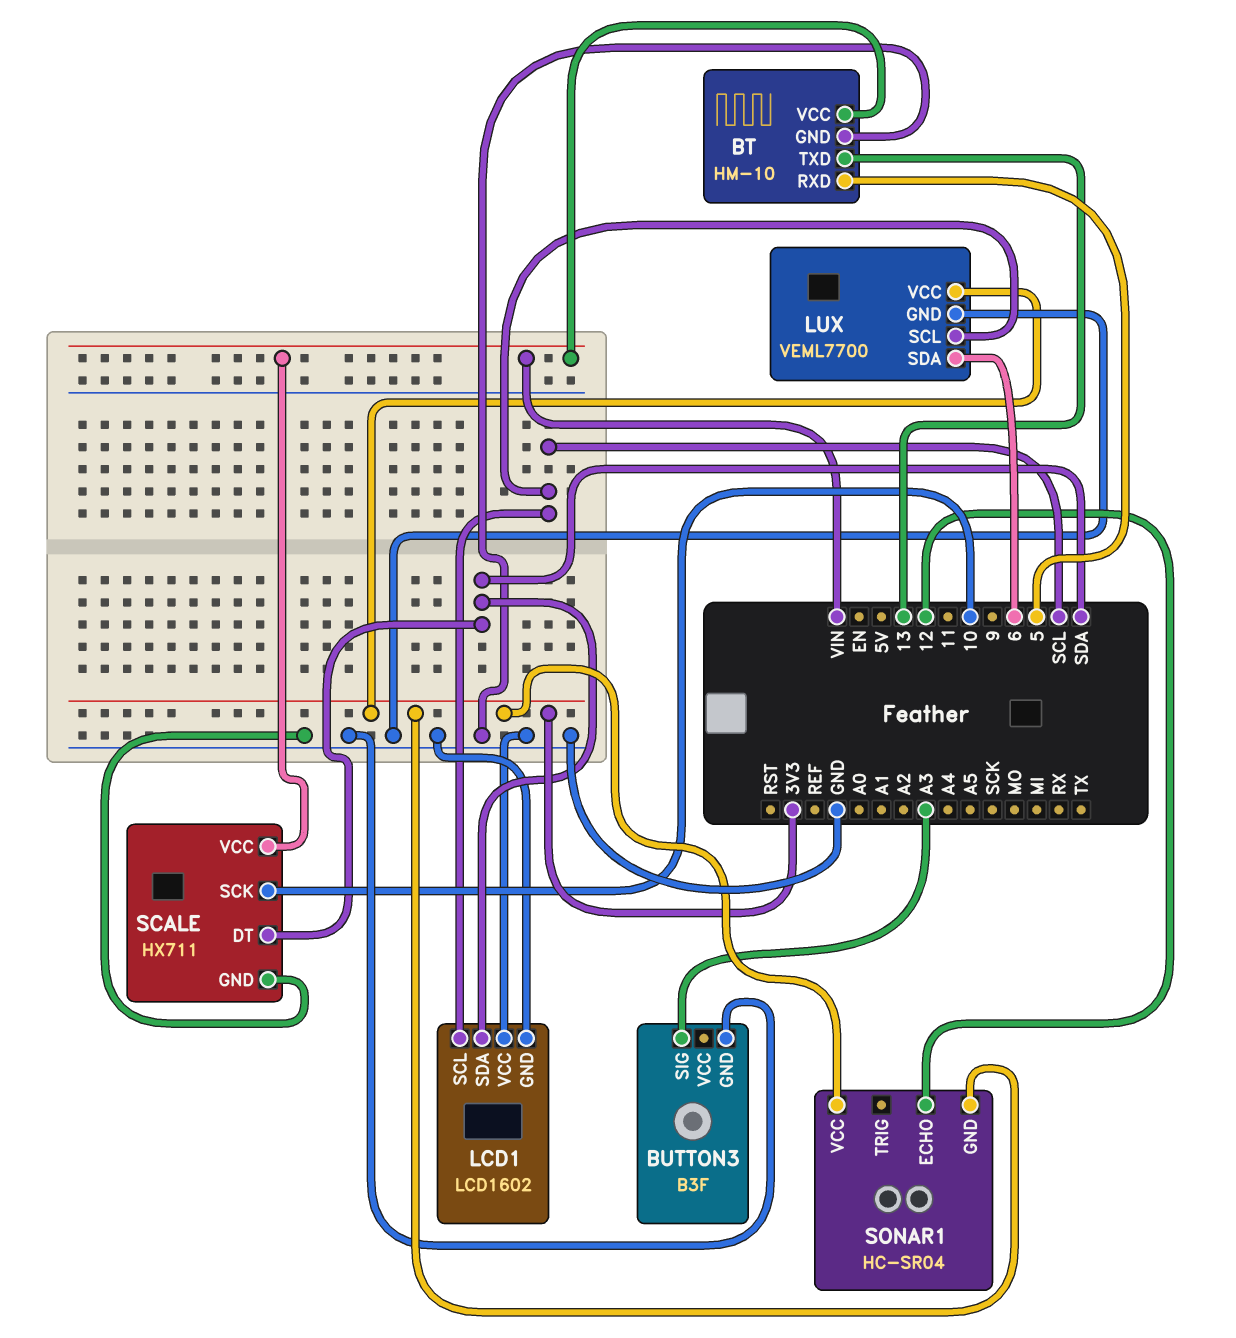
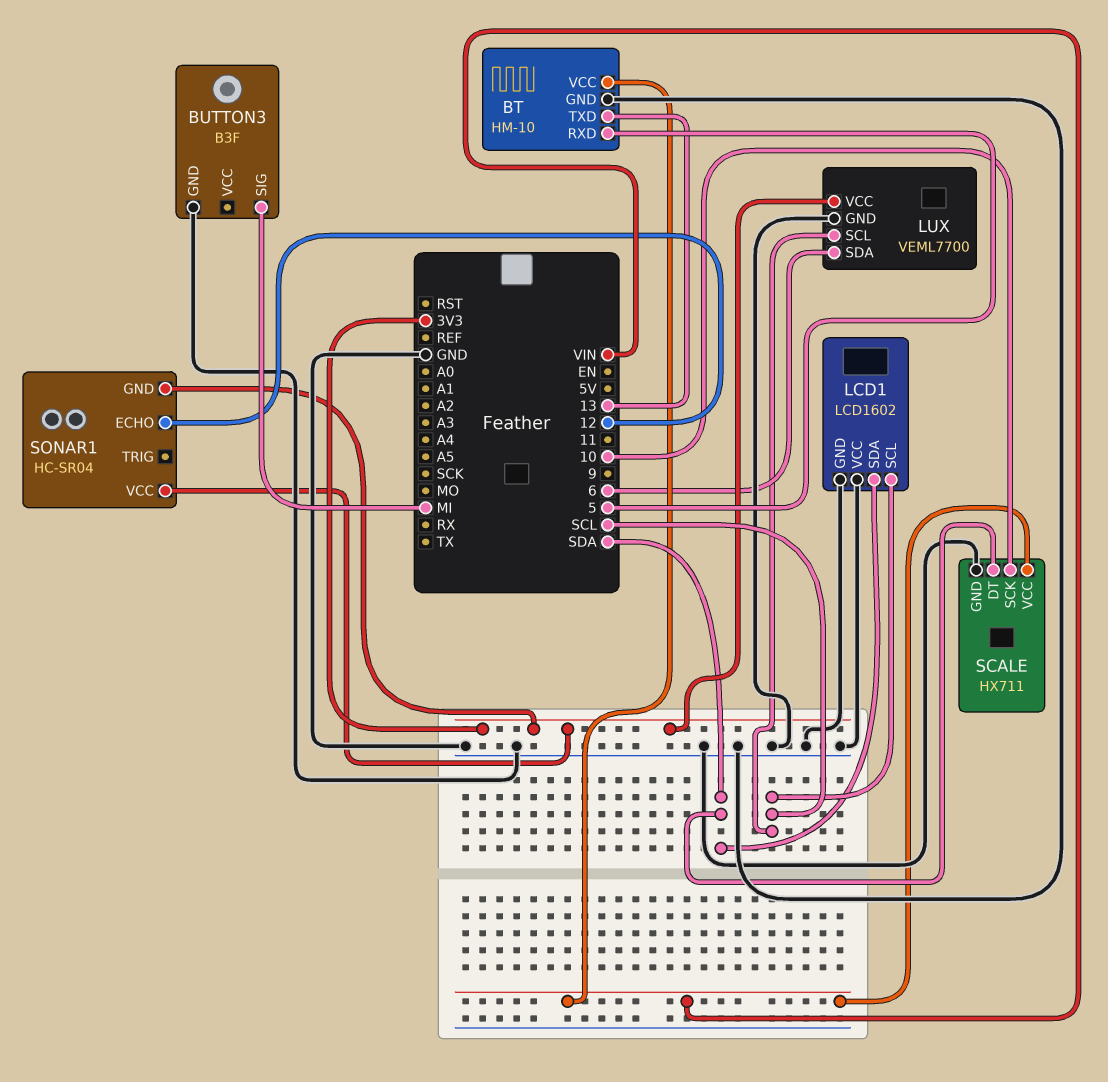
BUTTON3 pin SIG: A3 -> MI

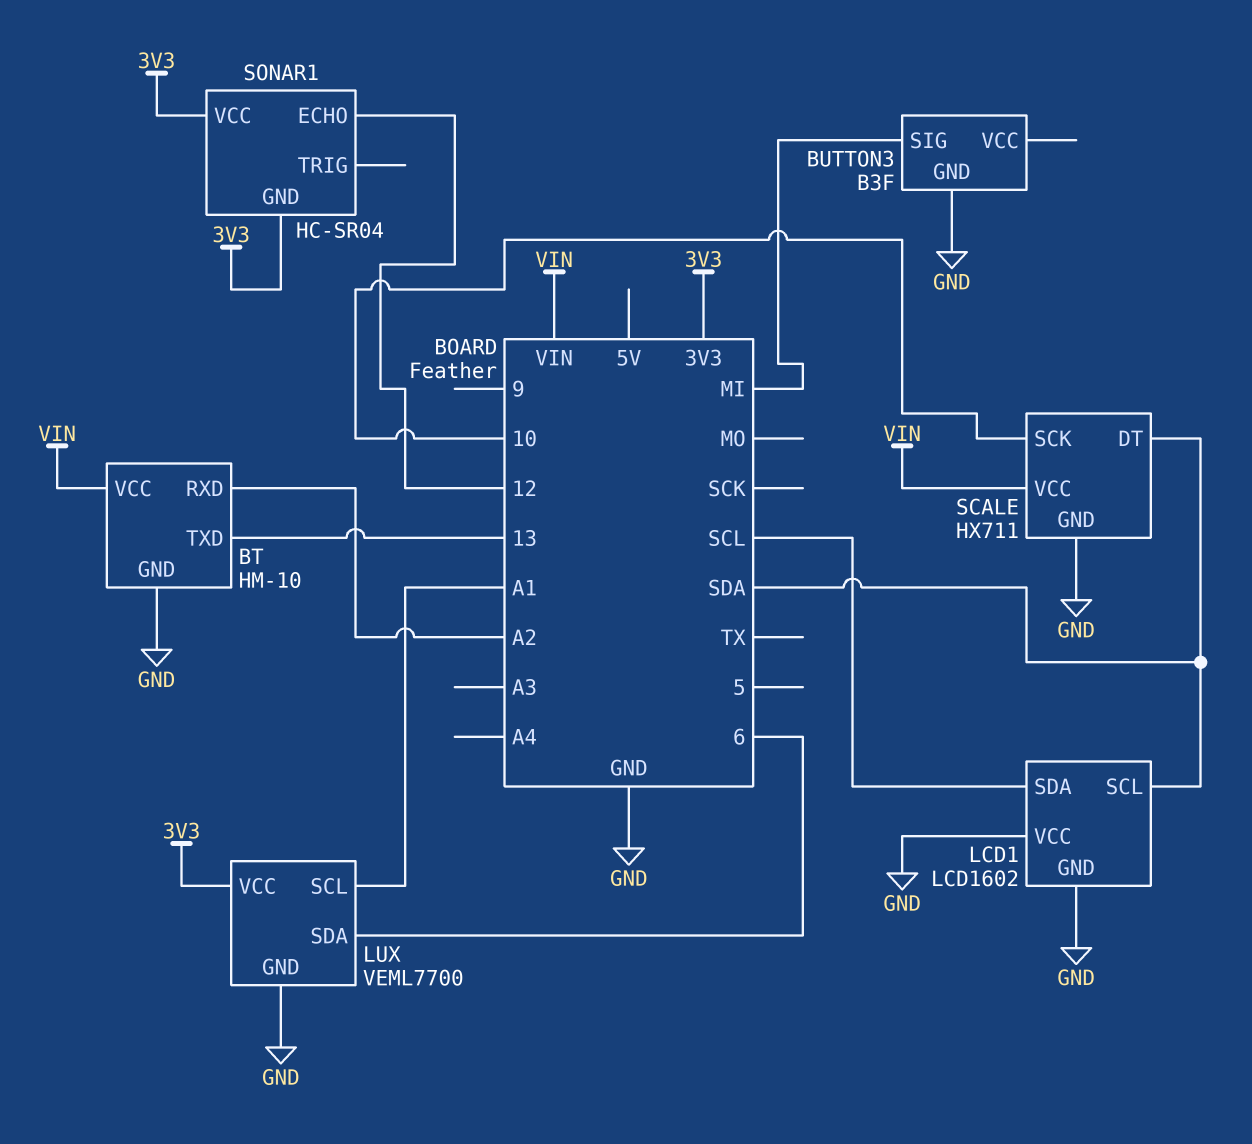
BT pin RXD: 5 -> A2
LCD1 pin SCL: SCL -> SDA
LCD1 pin SDA: SDA -> SCL
LUX pin SCL: SCL -> A1

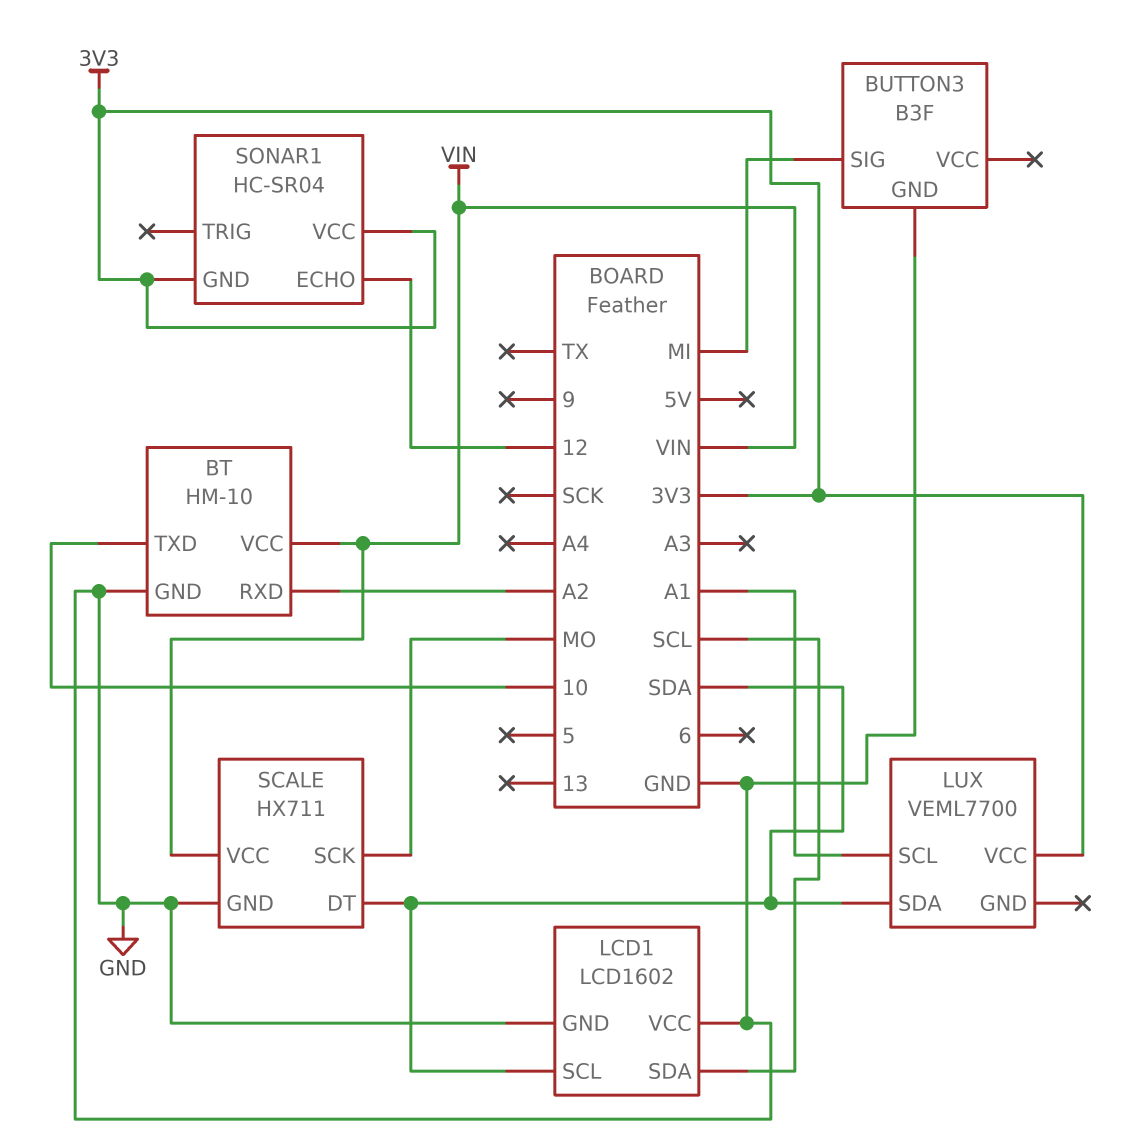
BT pin TXD: 13 -> 10
LUX pin GND: GND -> none
LUX pin SDA: 6 -> SDA
SCALE pin SCK: 10 -> MO

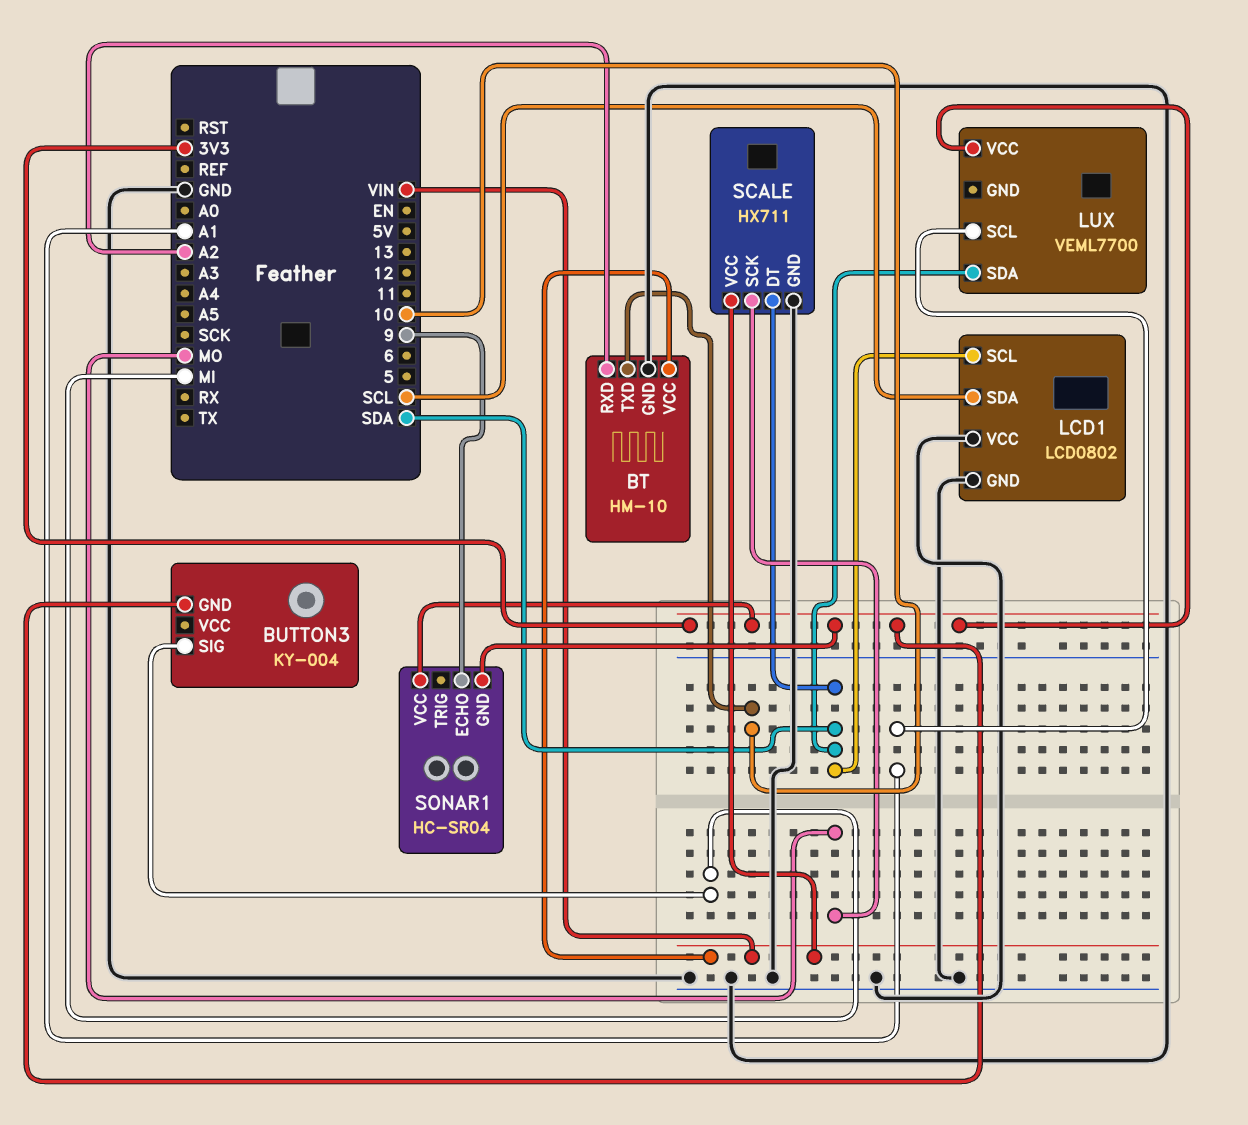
BUTTON3: B3F -> KY-004
BUTTON3 pin GND: GND -> 3V3
LCD1: LCD1602 -> LCD0802
SONAR1 pin ECHO: 12 -> 9

